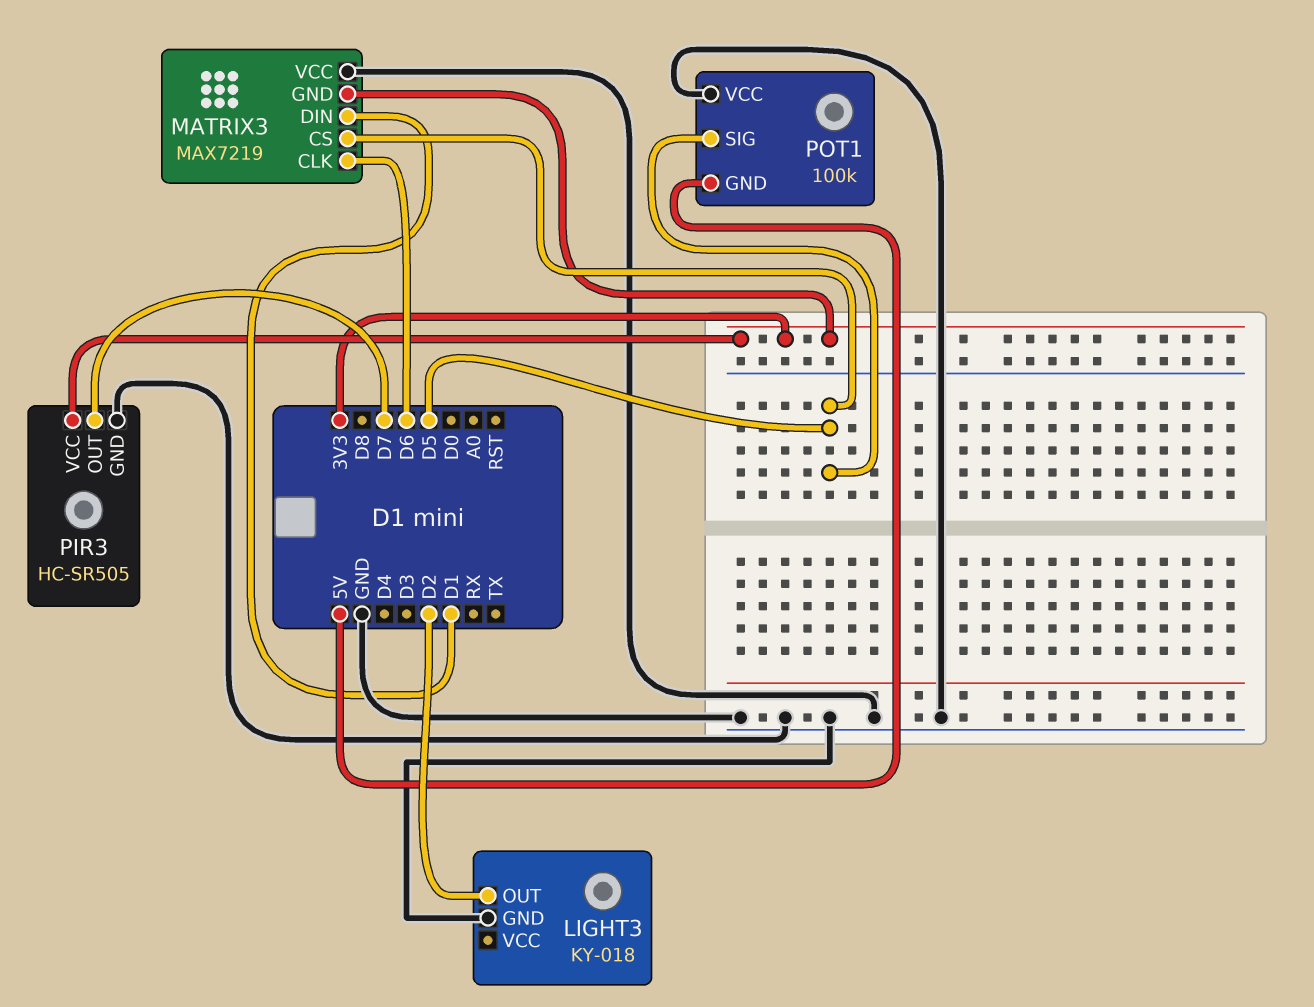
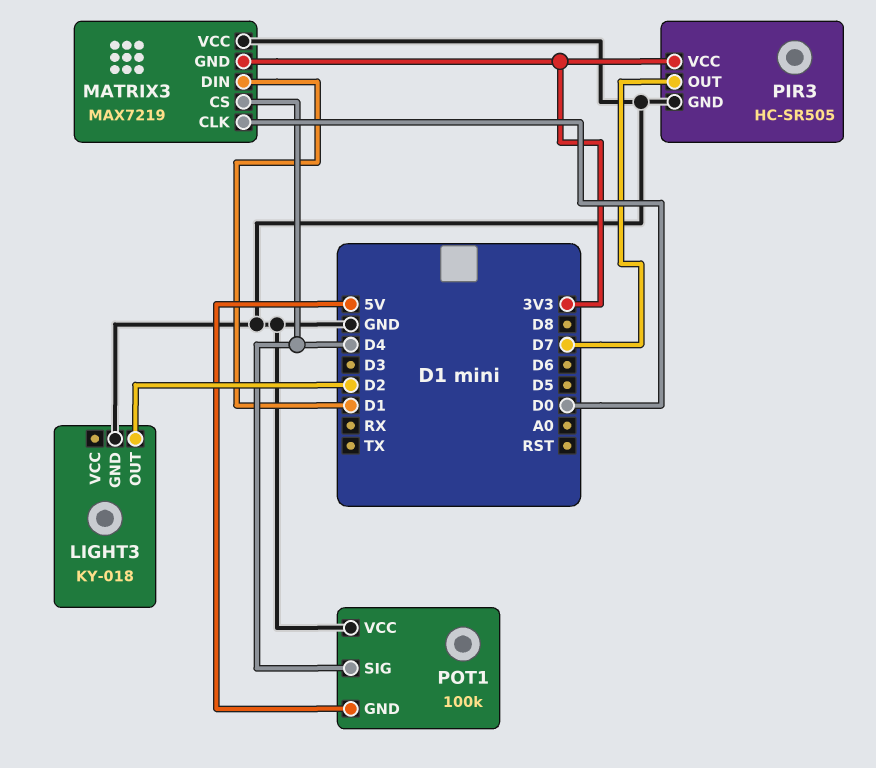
MATRIX3 pin CLK: D6 -> D0
MATRIX3 pin CS: D5 -> D4
POT1 pin SIG: D5 -> D4

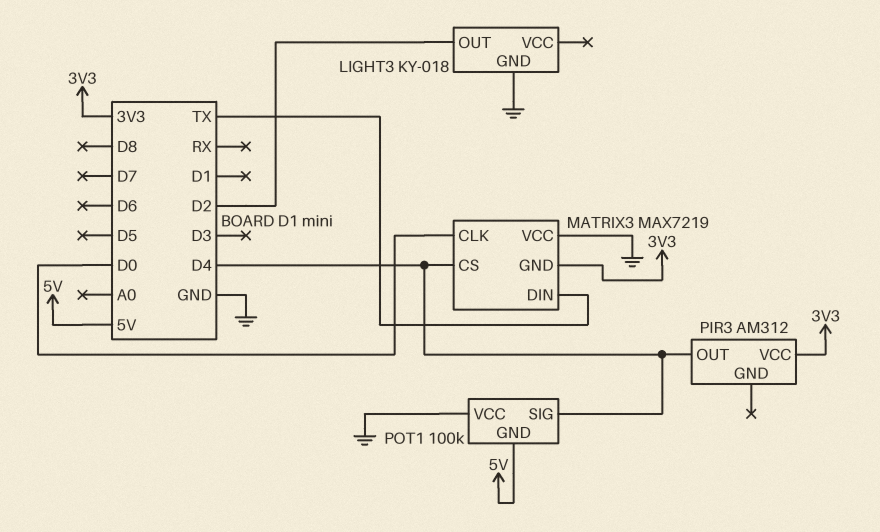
MATRIX3 pin DIN: D1 -> TX
PIR3: HC-SR505 -> AM312
PIR3 pin GND: GND -> none
PIR3 pin OUT: D7 -> D4

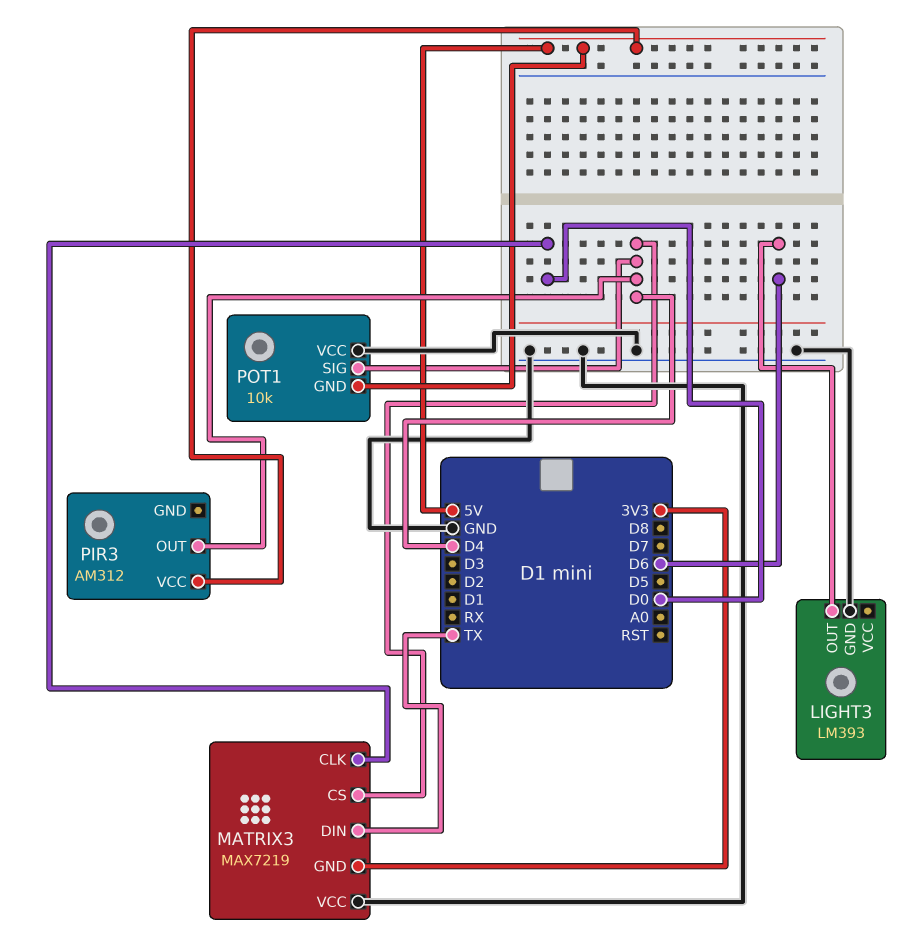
LIGHT3: KY-018 -> LM393
LIGHT3 pin OUT: D2 -> D6
PIR3 pin VCC: 3V3 -> 5V
POT1: 100k -> 10k

